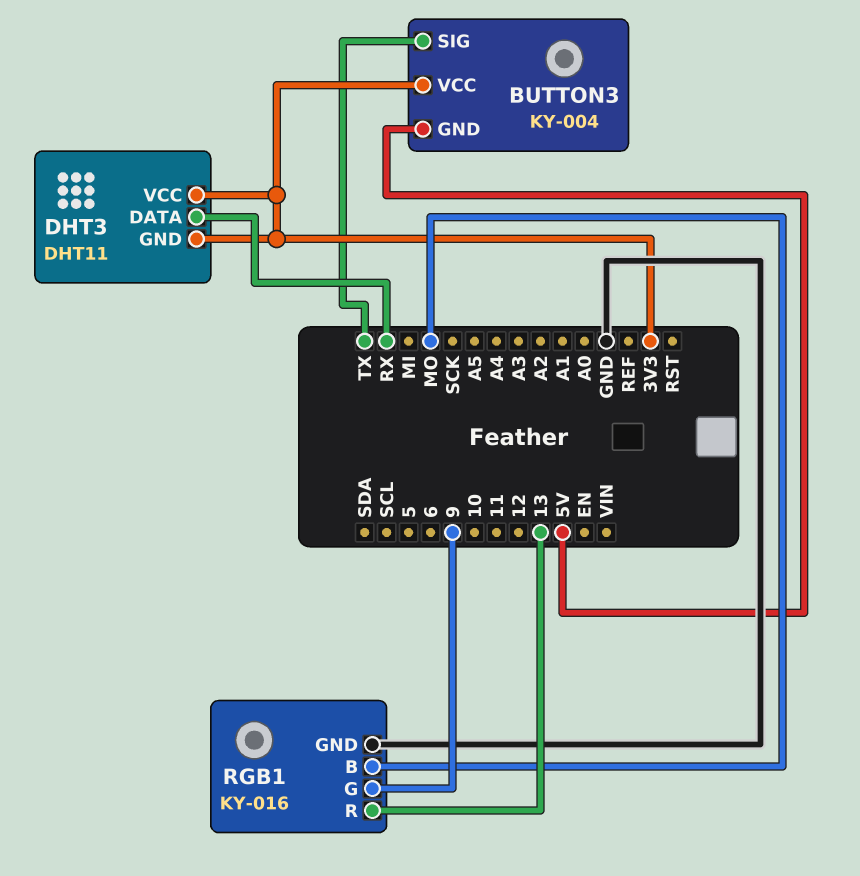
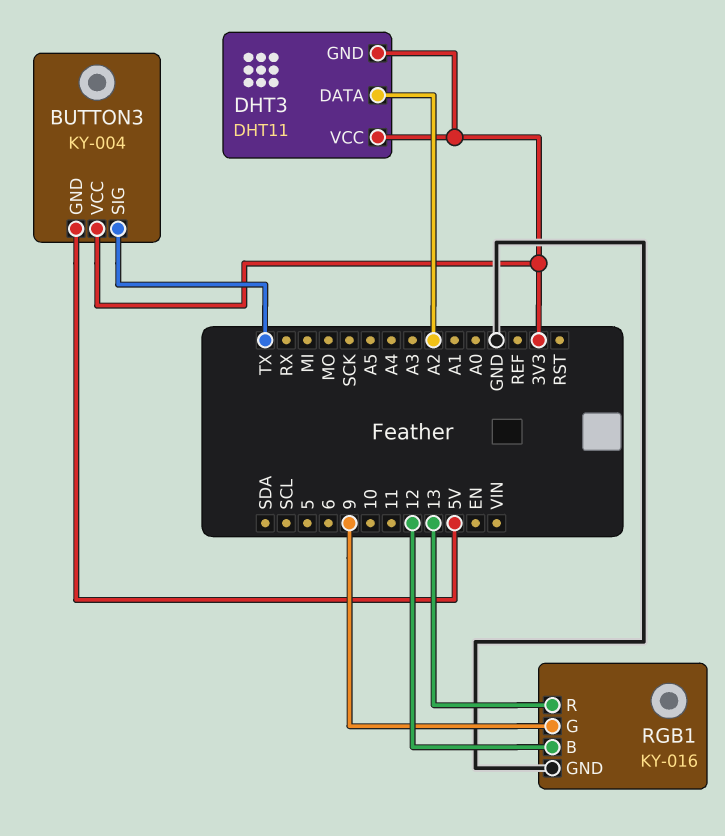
DHT3 pin DATA: RX -> A2
RGB1 pin B: MO -> 12

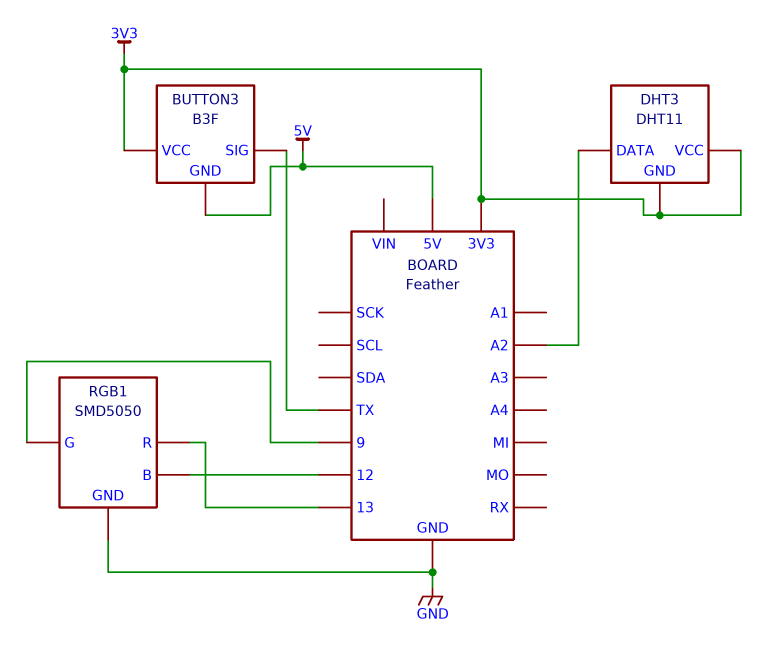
BUTTON3: KY-004 -> B3F
RGB1: KY-016 -> SMD5050

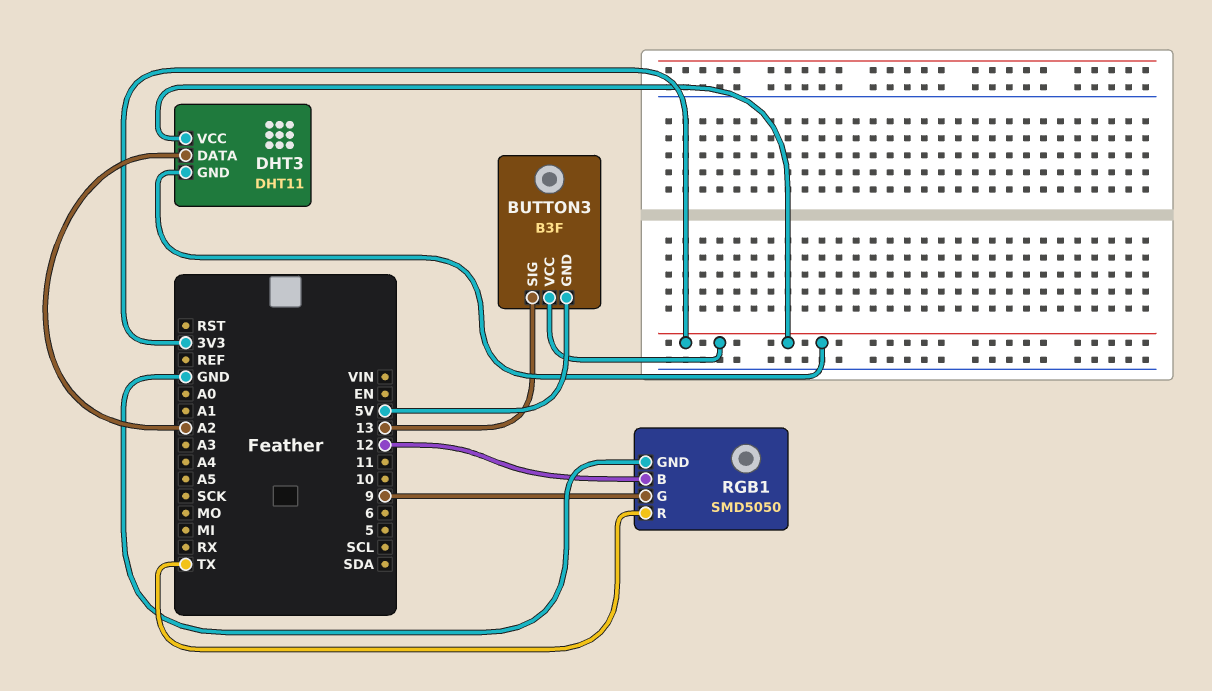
BUTTON3 pin SIG: TX -> 13
RGB1 pin R: 13 -> TX

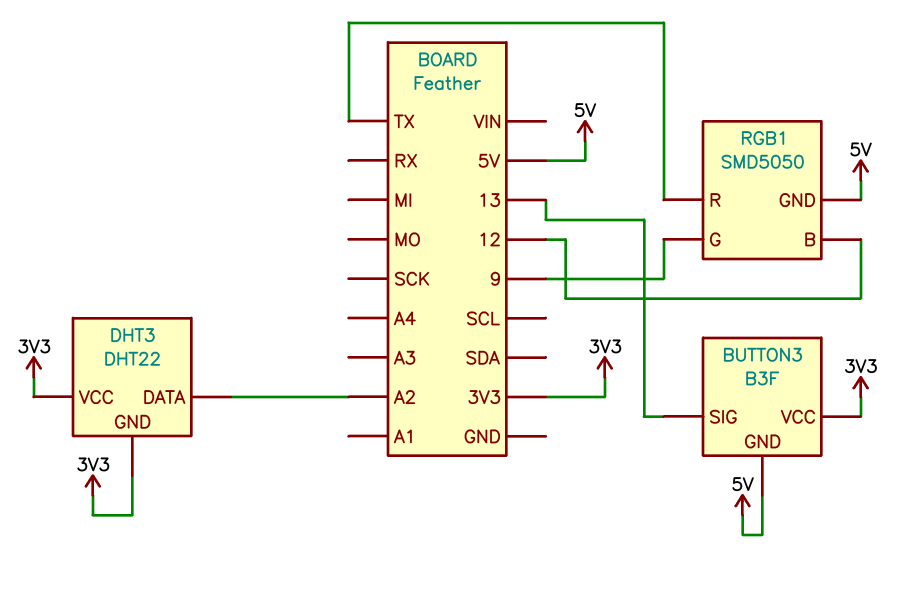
DHT3: DHT11 -> DHT22
RGB1 pin GND: GND -> 5V

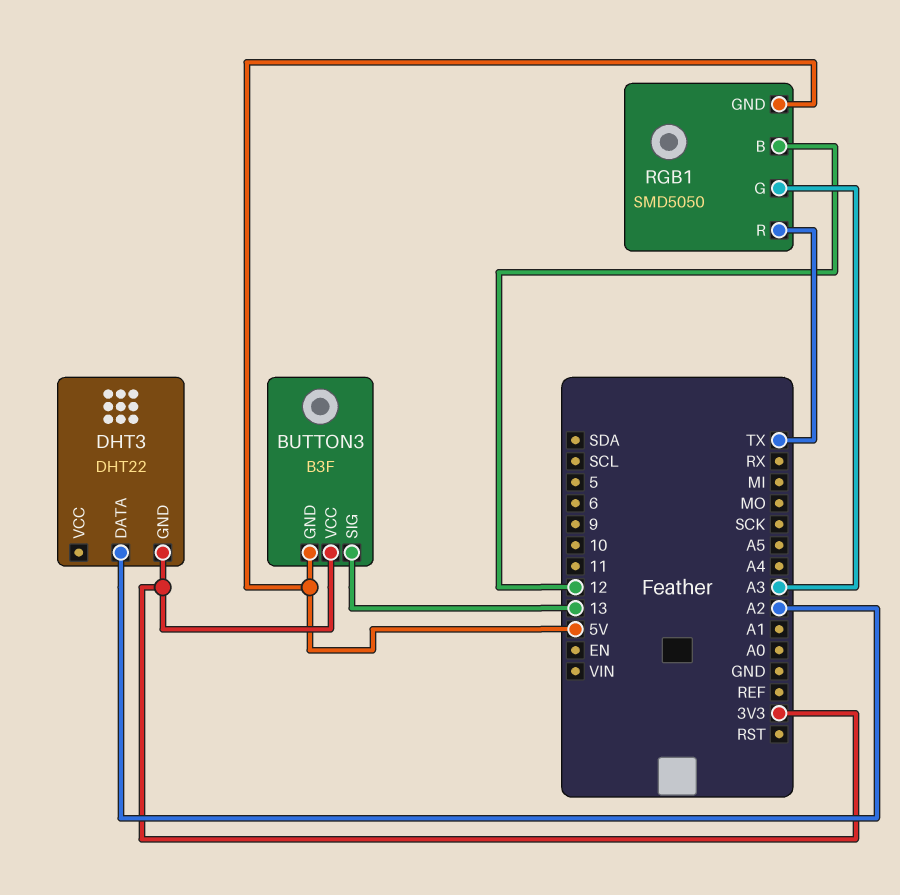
DHT3 pin VCC: 3V3 -> none
RGB1 pin G: 9 -> A3

